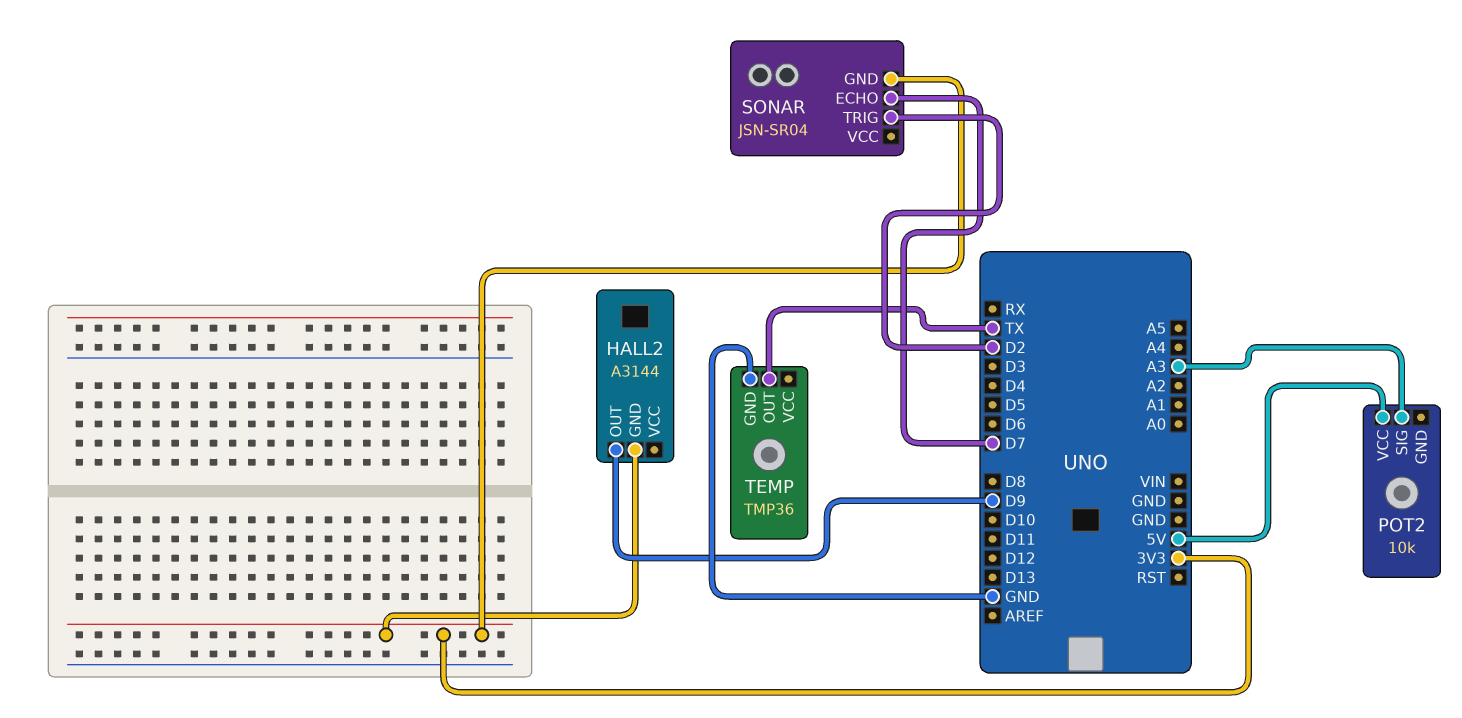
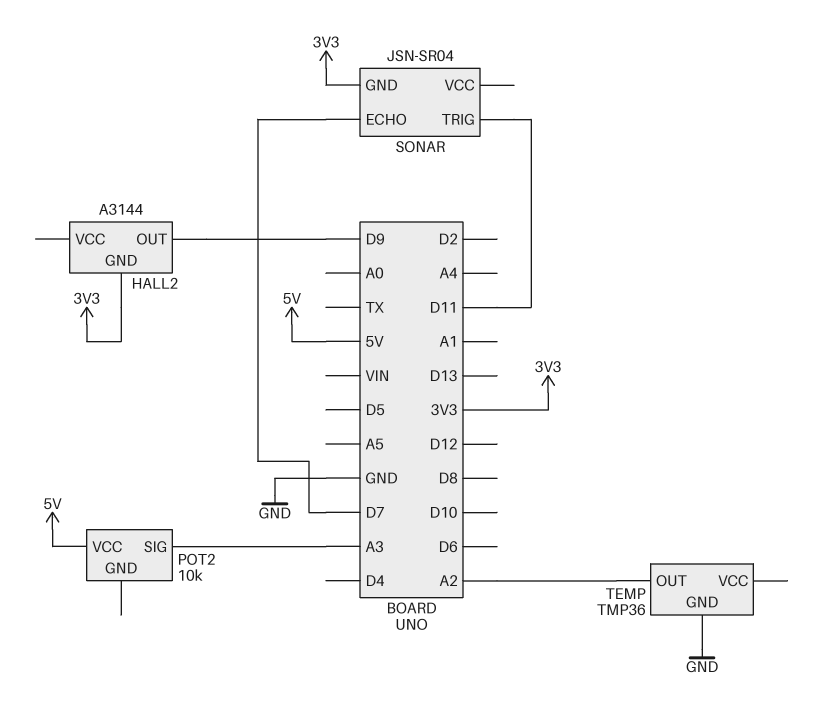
SONAR pin TRIG: D2 -> D11
TEMP pin OUT: TX -> A2

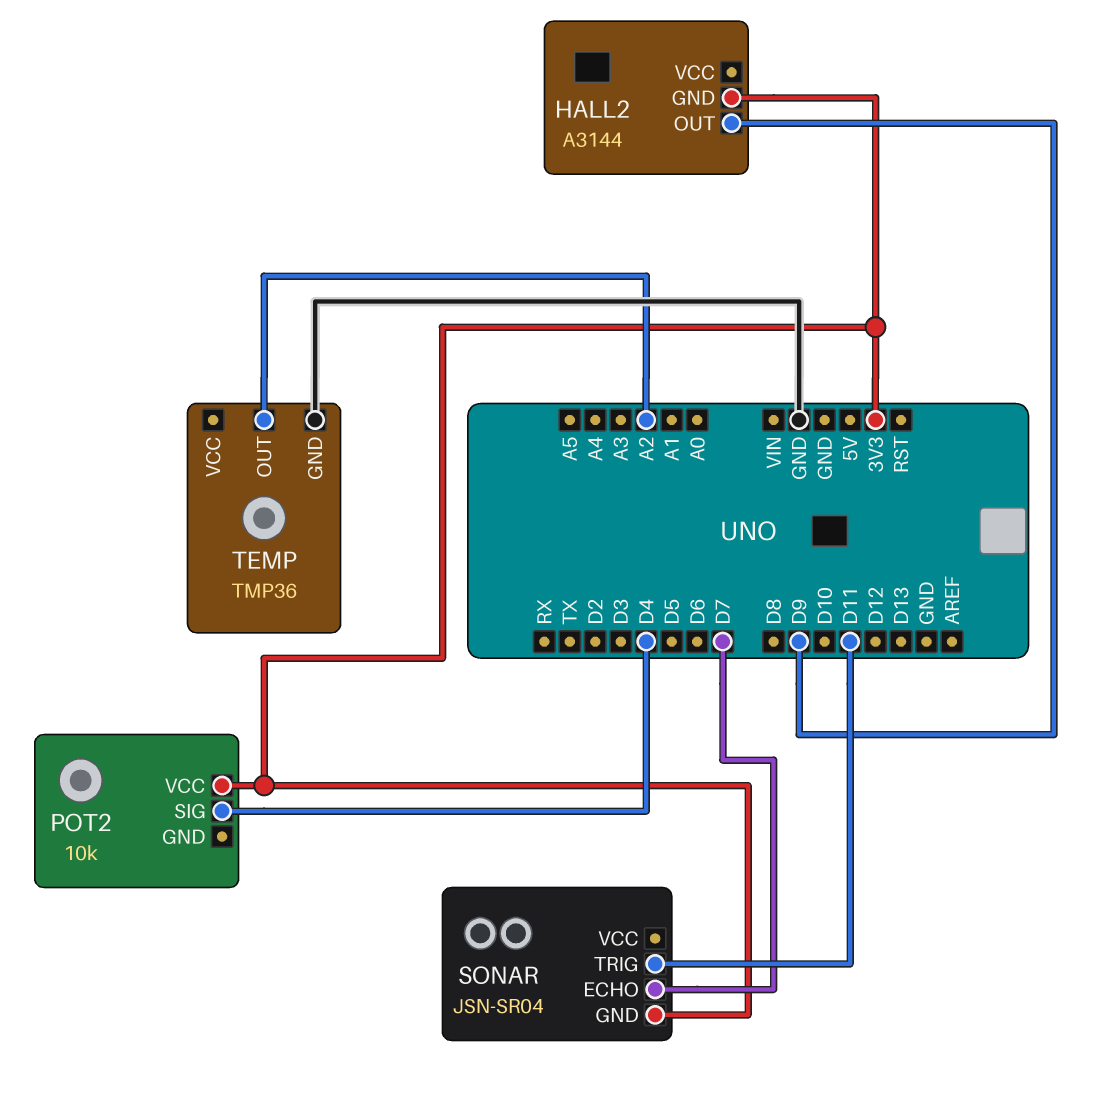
POT2 pin SIG: A3 -> D4
POT2 pin VCC: 5V -> 3V3

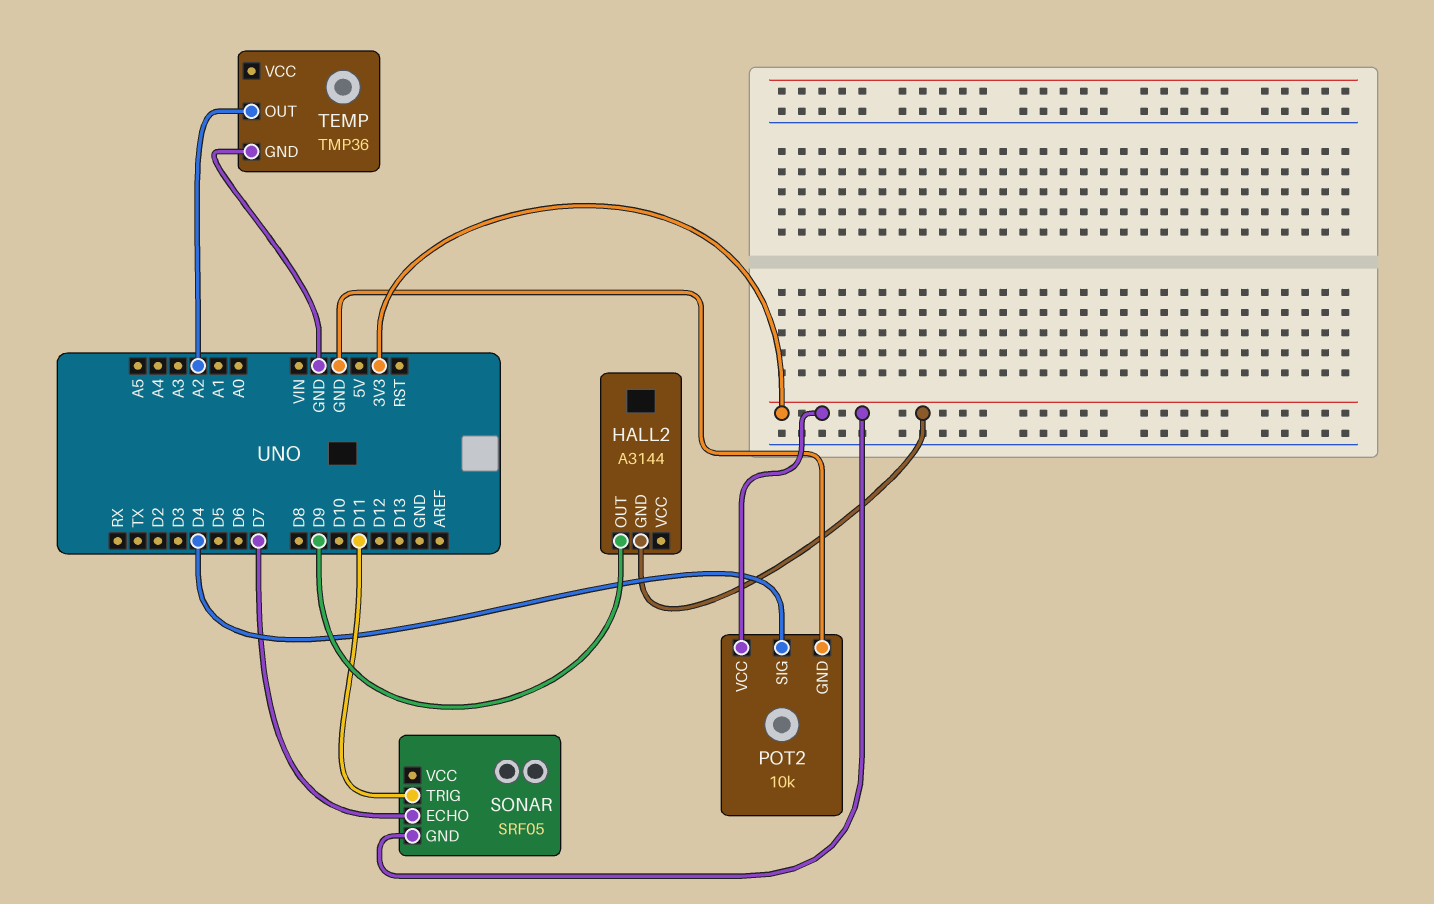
POT2 pin GND: none -> GND
SONAR: JSN-SR04 -> SRF05

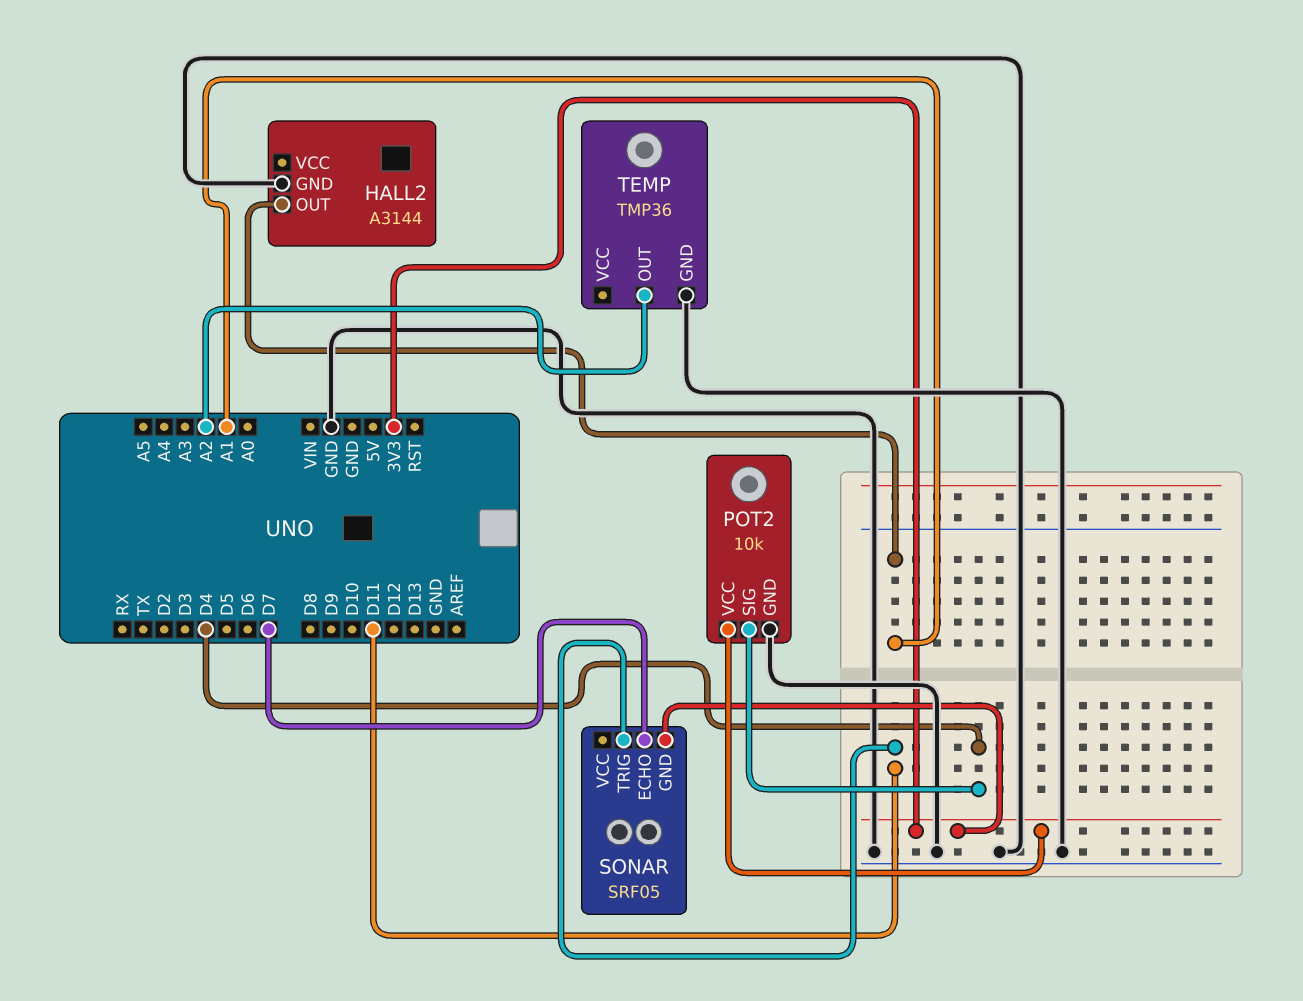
HALL2 pin GND: 3V3 -> GND
HALL2 pin OUT: D9 -> A1

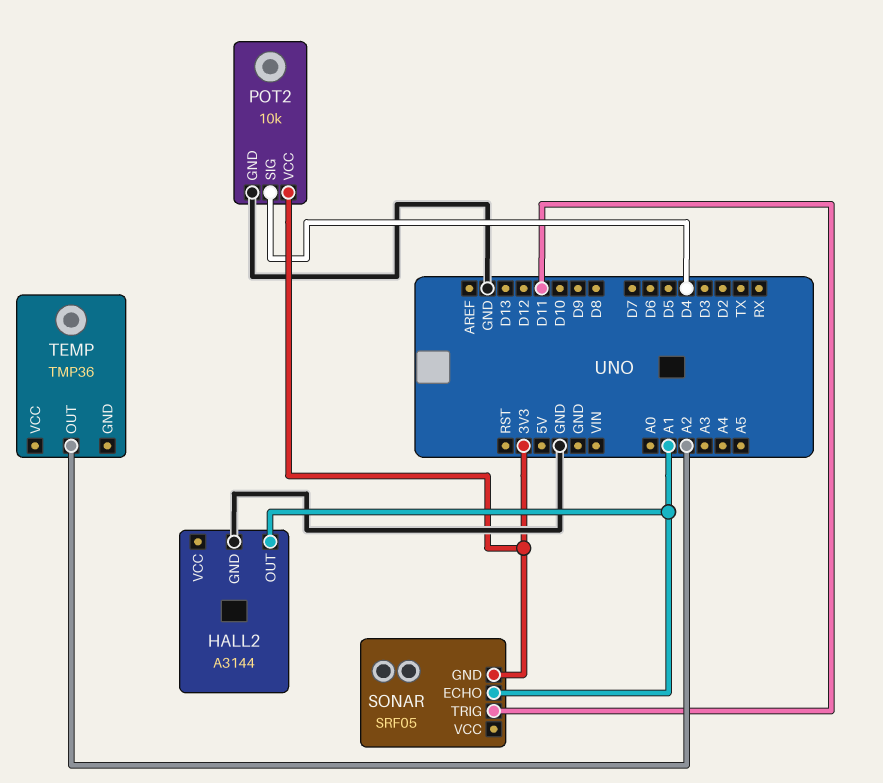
SONAR pin ECHO: D7 -> A1
TEMP pin GND: GND -> none

